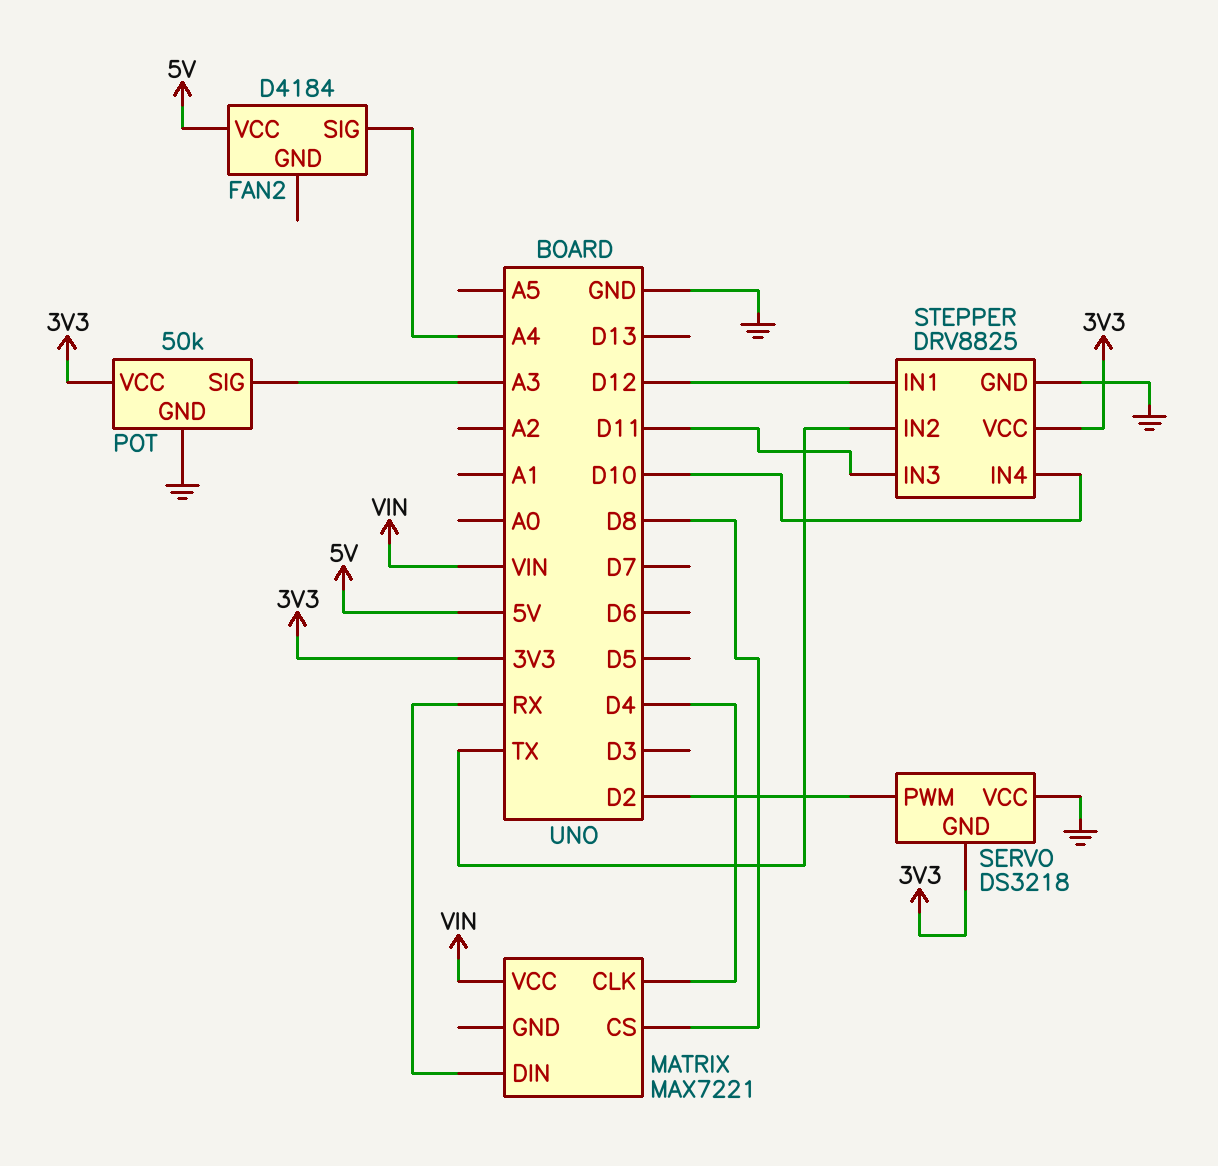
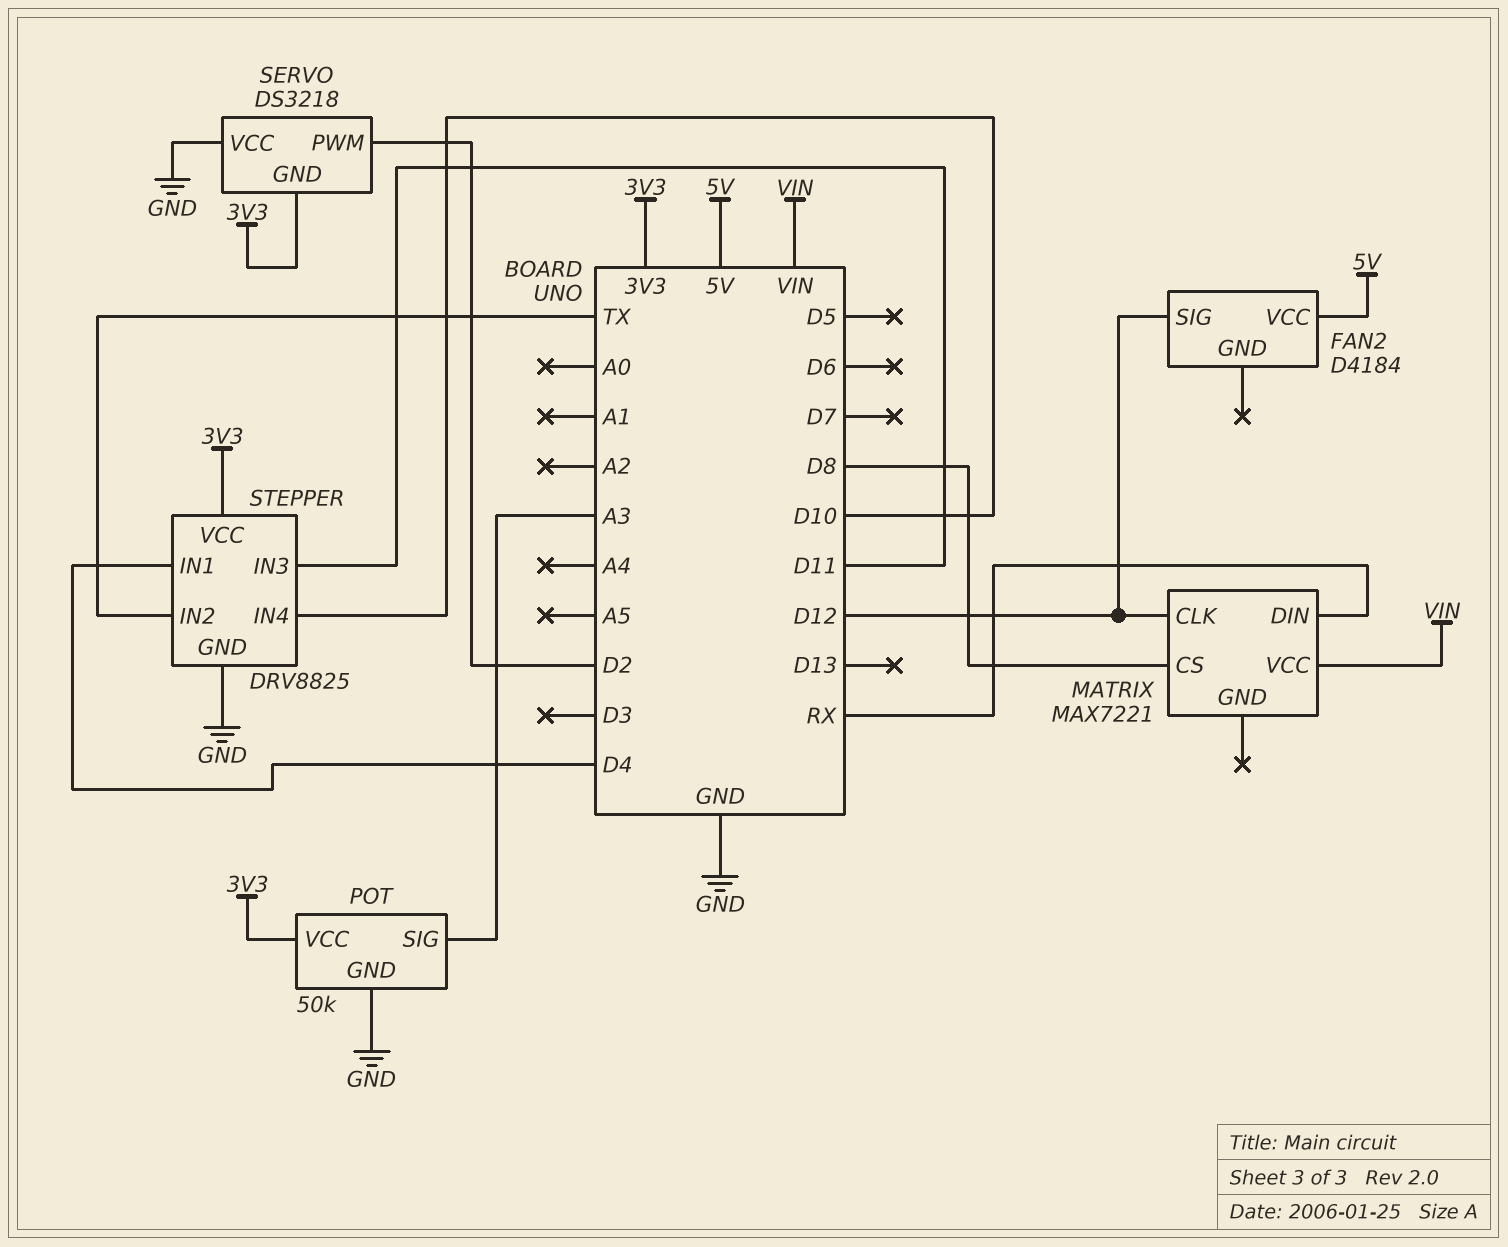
FAN2 pin SIG: A4 -> D12
MATRIX pin CLK: D4 -> D12
STEPPER pin IN1: D12 -> D4

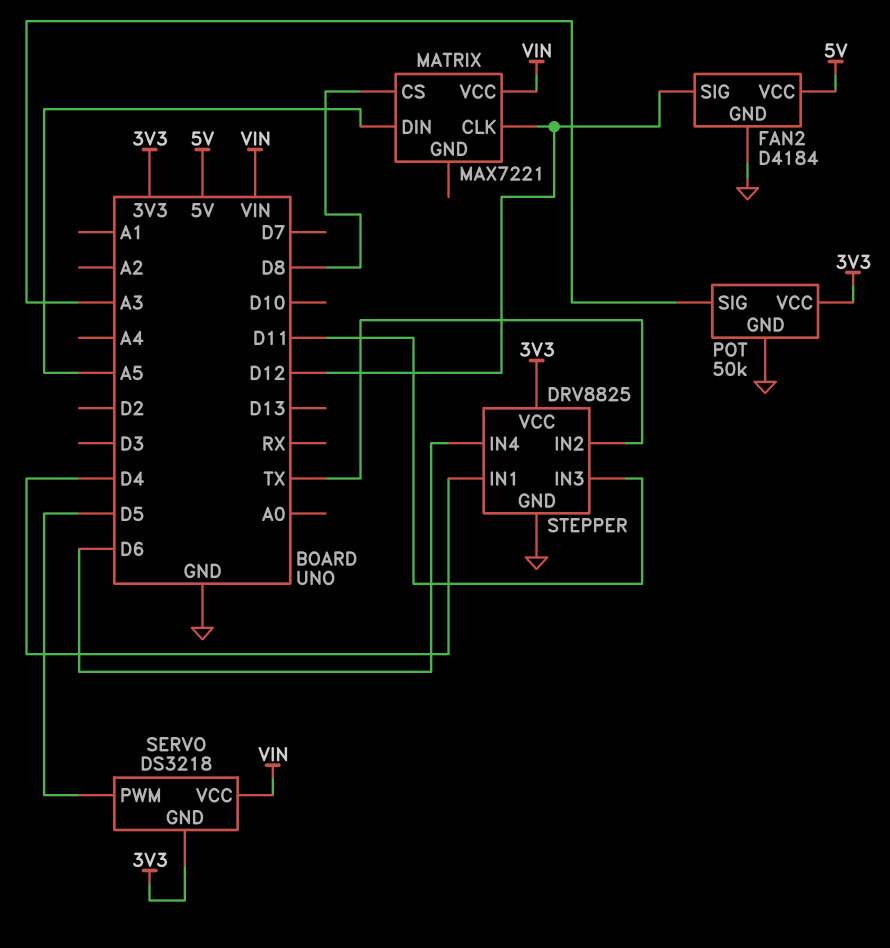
FAN2 pin GND: none -> GND
MATRIX pin DIN: RX -> A5
SERVO pin PWM: D2 -> D5
SERVO pin VCC: GND -> VIN
STEPPER pin IN4: D10 -> D6

